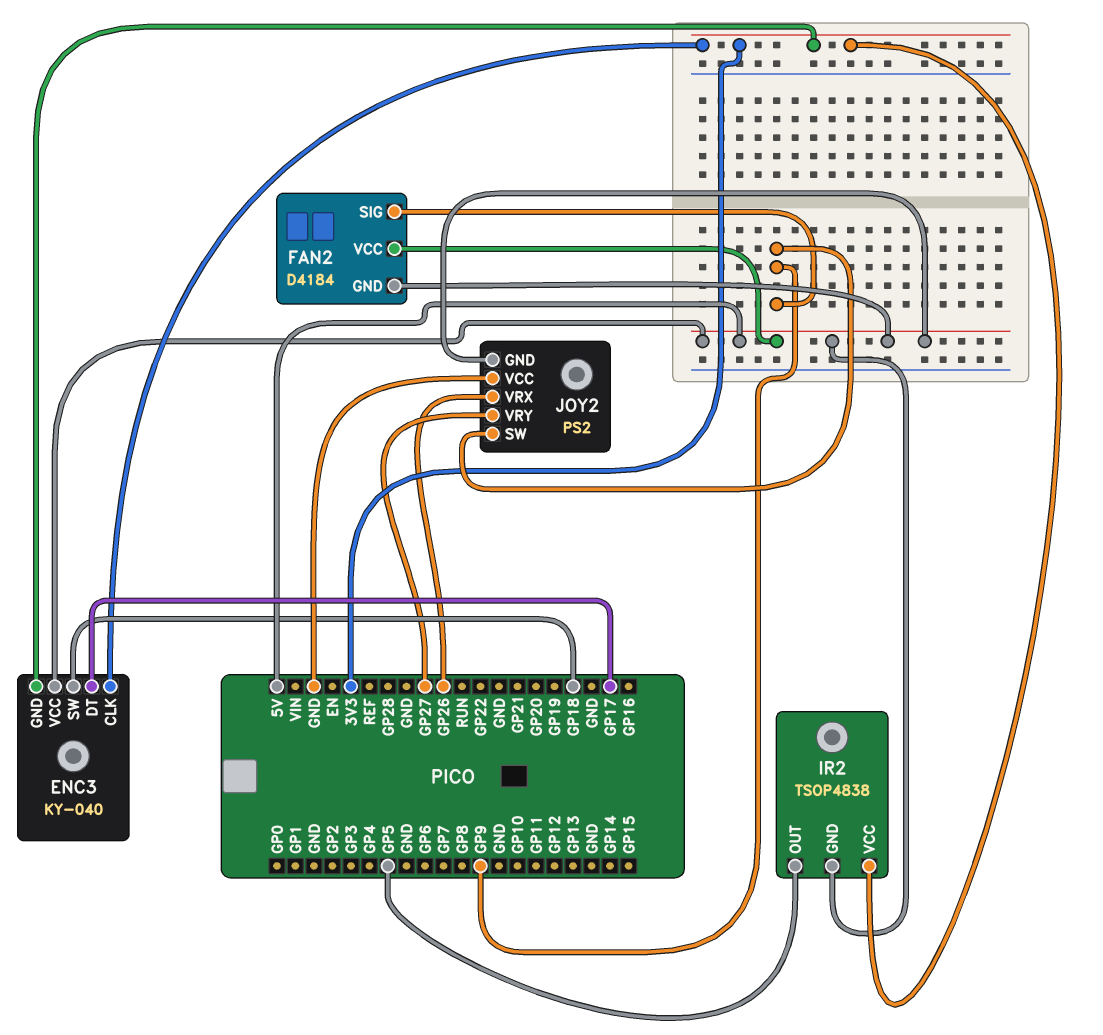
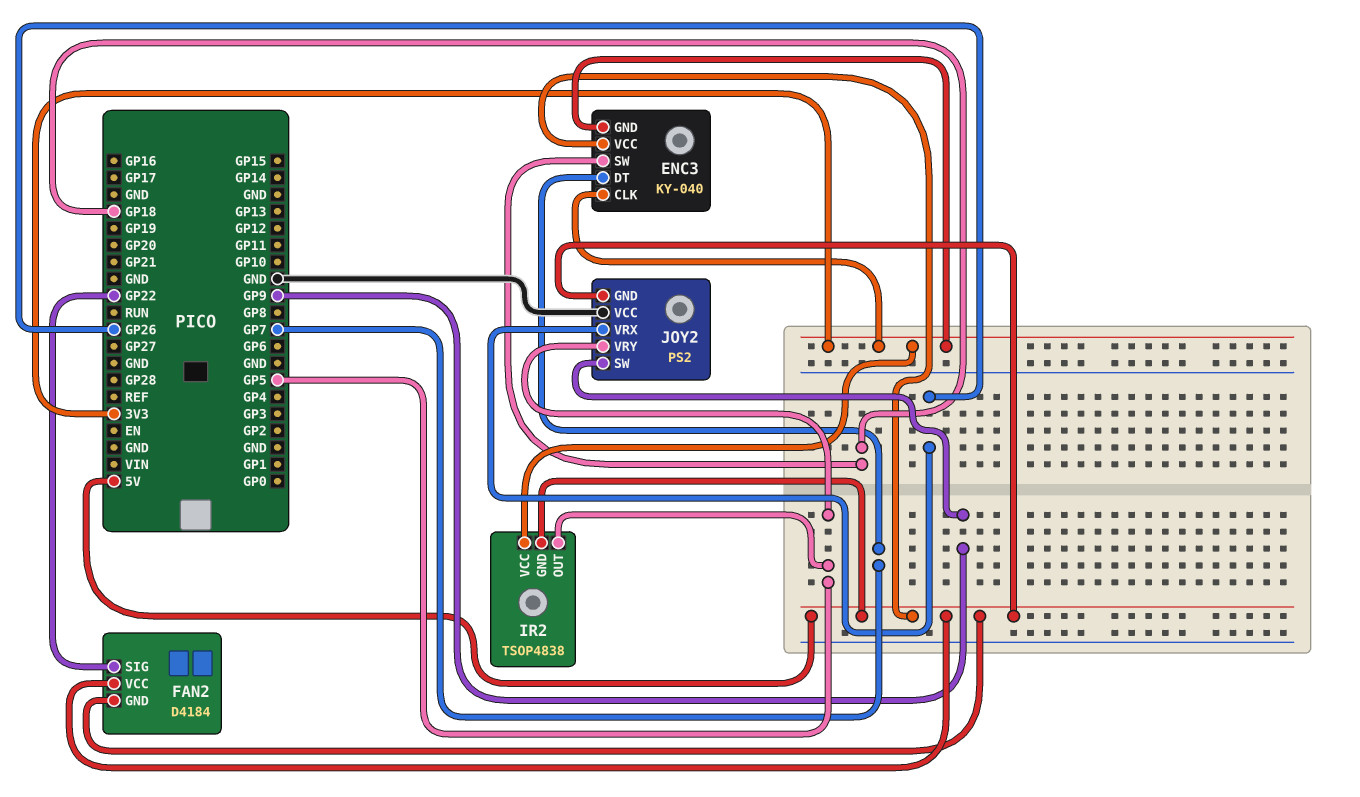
ENC3 pin DT: GP17 -> GP7
FAN2 pin SIG: GP9 -> GP22
JOY2 pin VRY: GP27 -> GP5

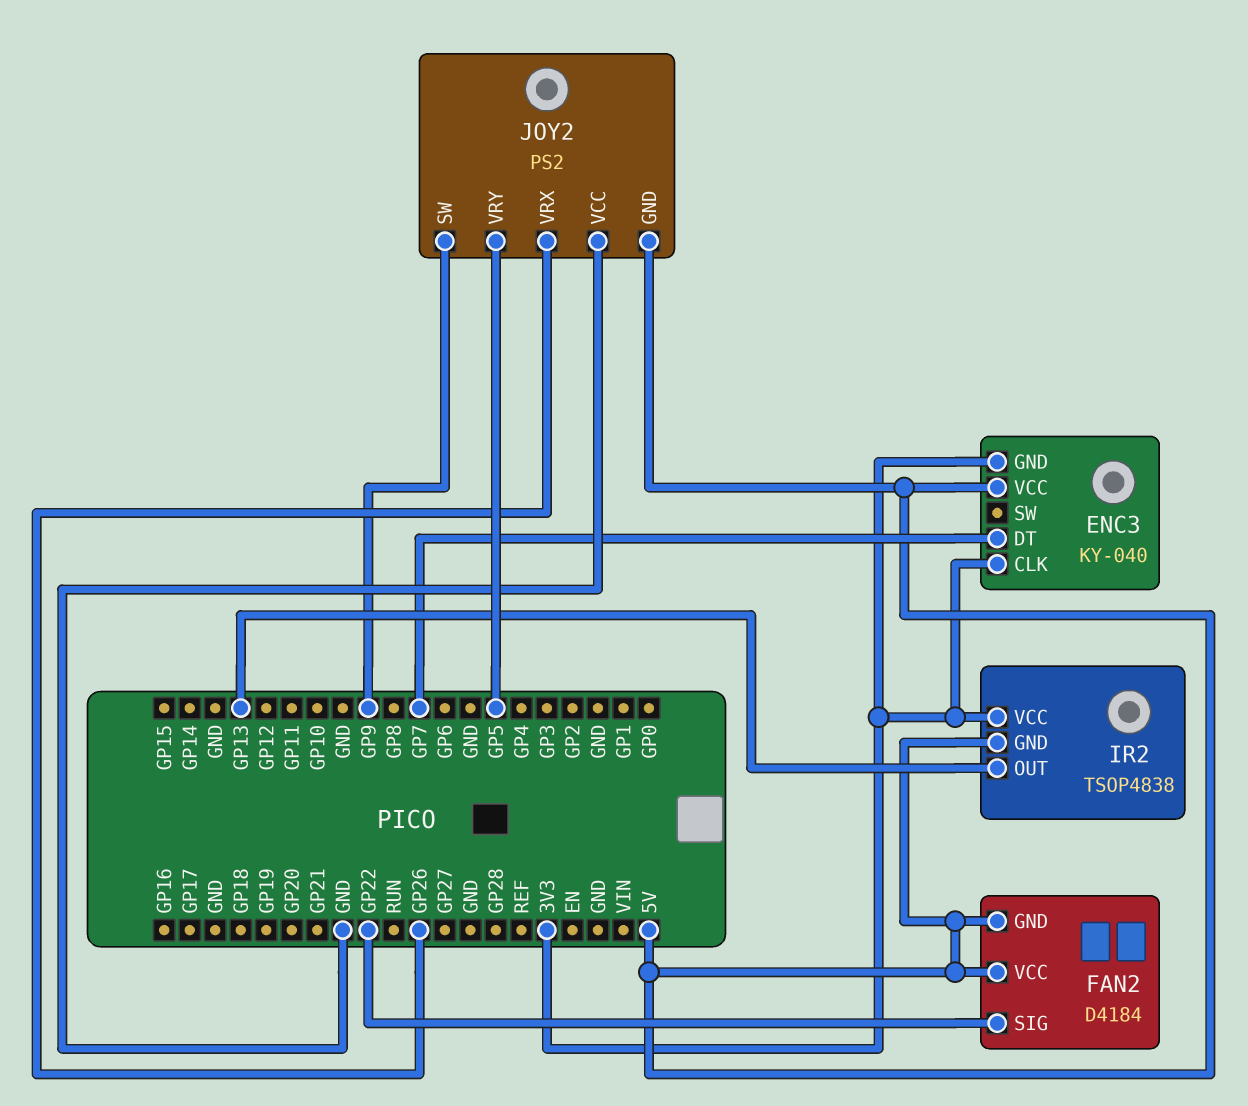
ENC3 pin SW: GP18 -> none
IR2 pin OUT: GP5 -> GP13

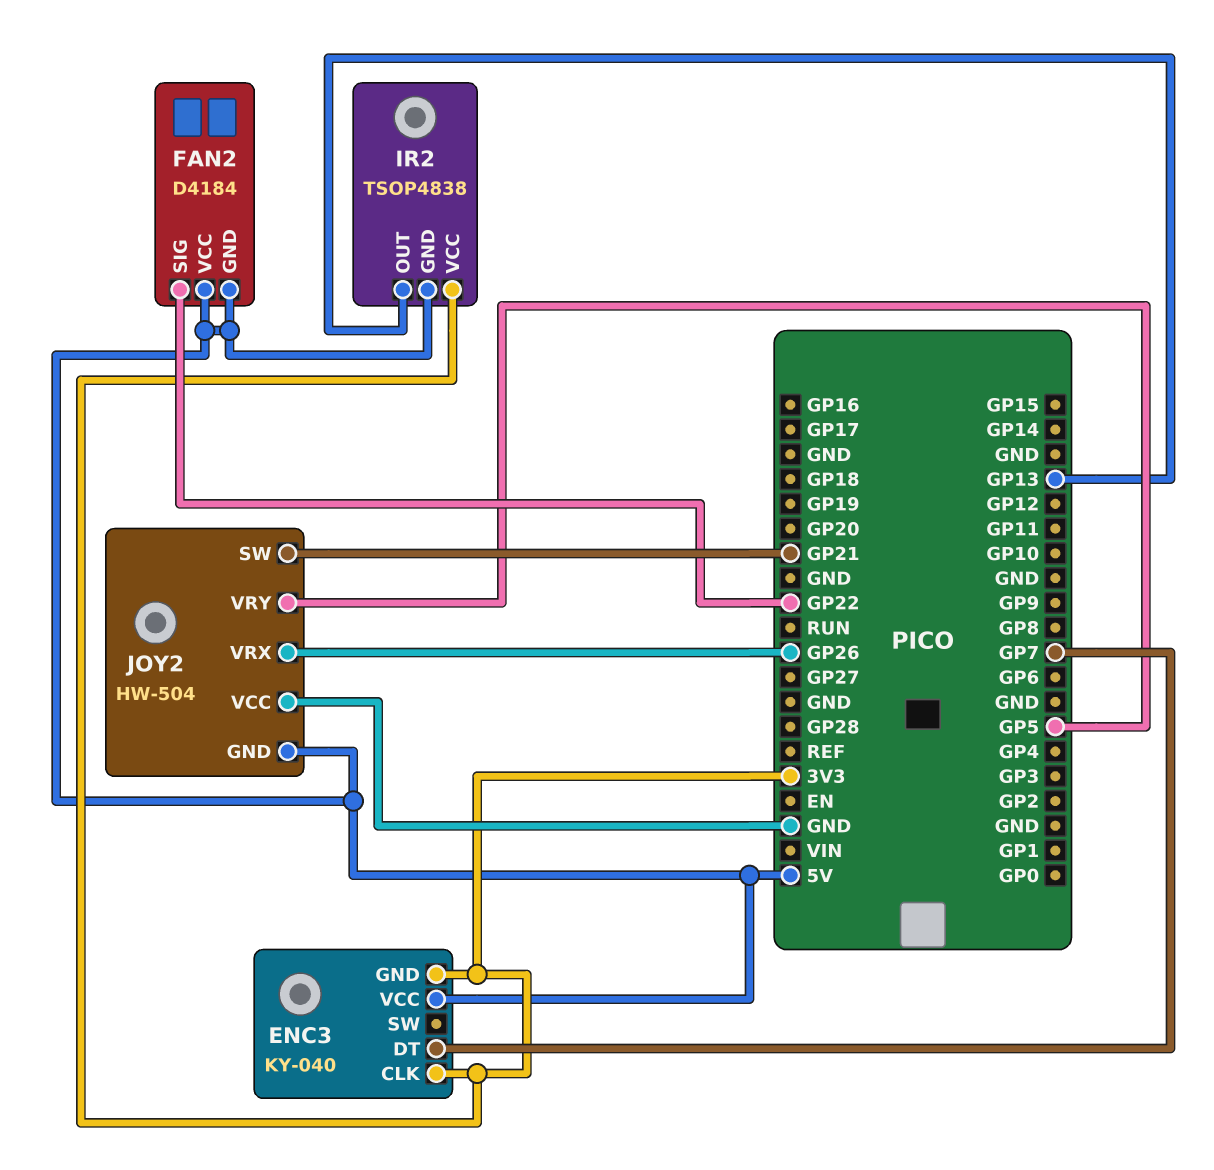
JOY2: PS2 -> HW-504
JOY2 pin SW: GP9 -> GP21

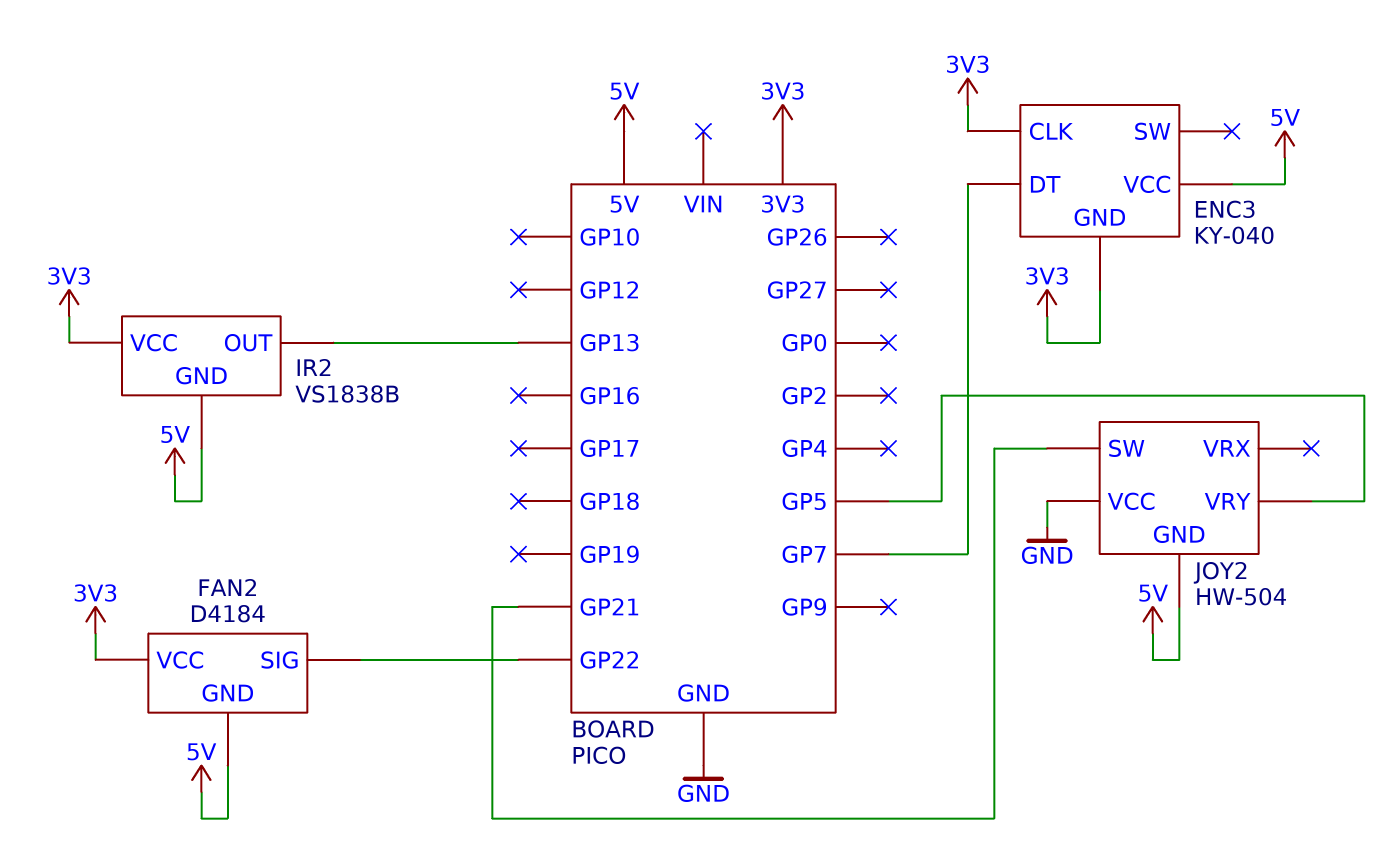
FAN2 pin VCC: 5V -> 3V3
IR2: TSOP4838 -> VS1838B
JOY2 pin VRX: GP26 -> none

